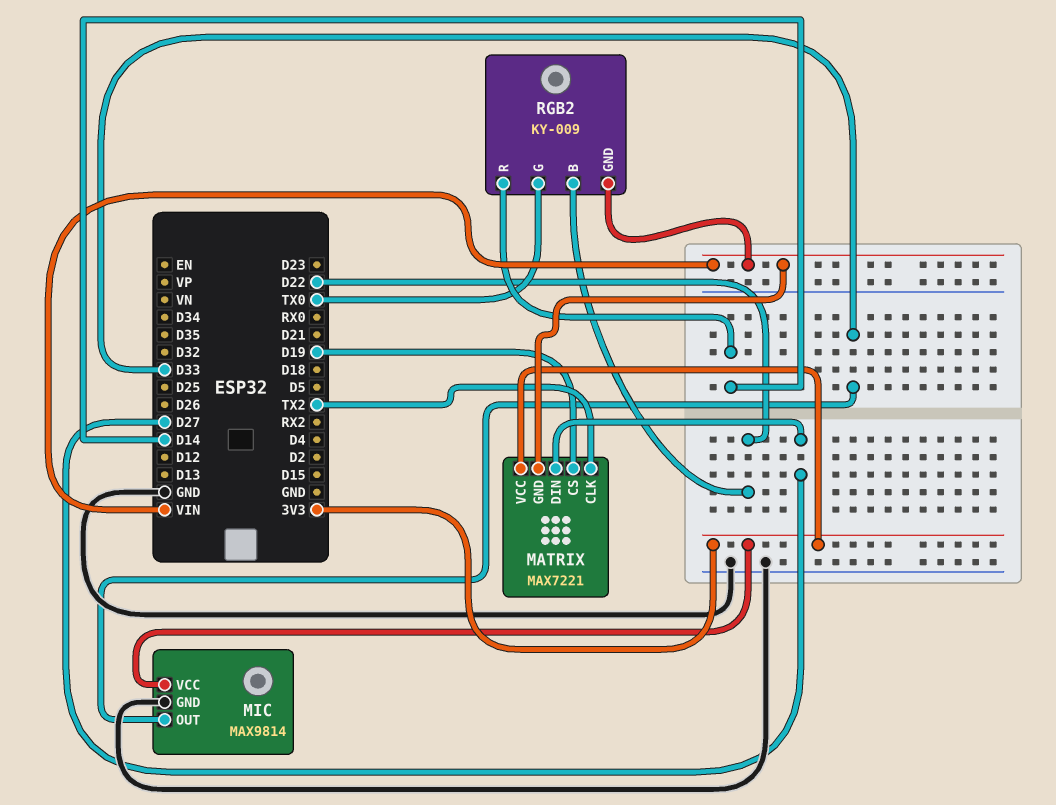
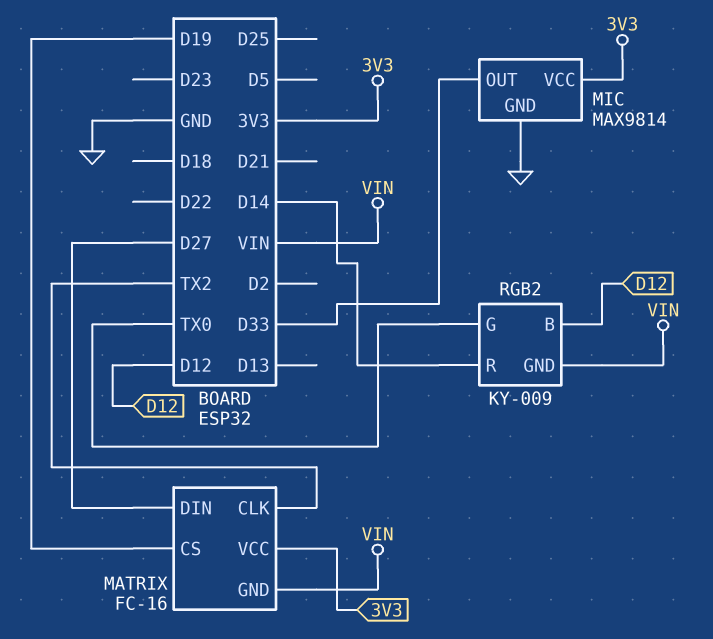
MATRIX: MAX7221 -> FC-16
RGB2 pin B: D22 -> D12

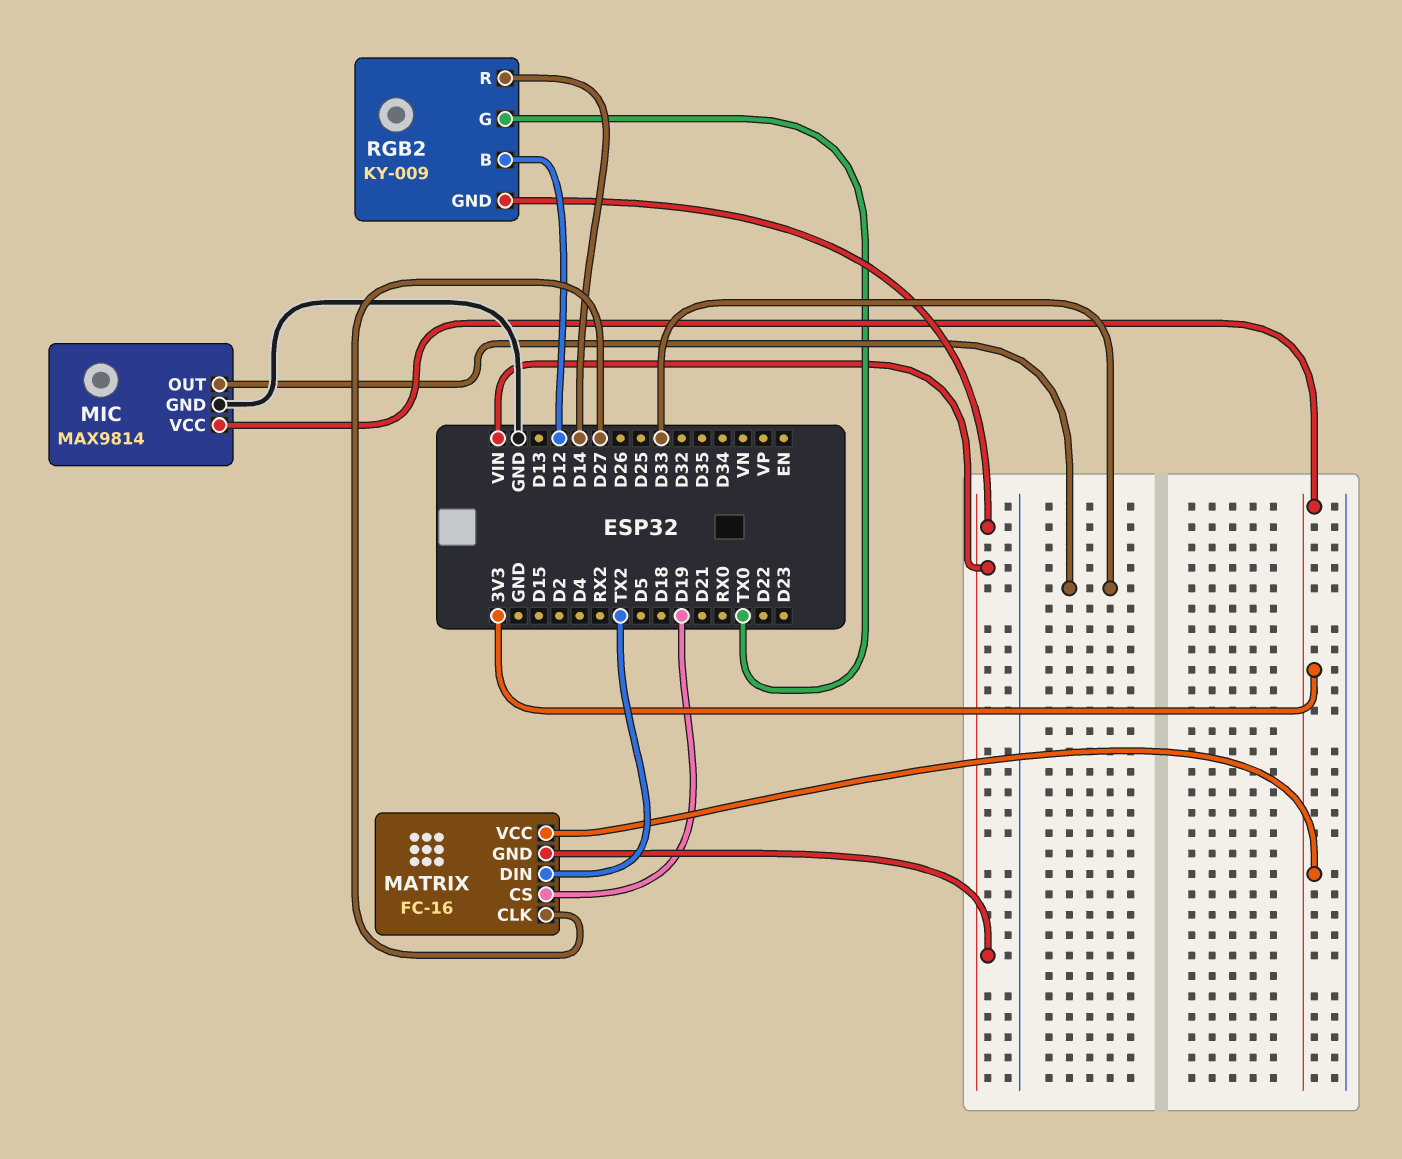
MATRIX pin CLK: TX2 -> D27
MATRIX pin DIN: D27 -> TX2

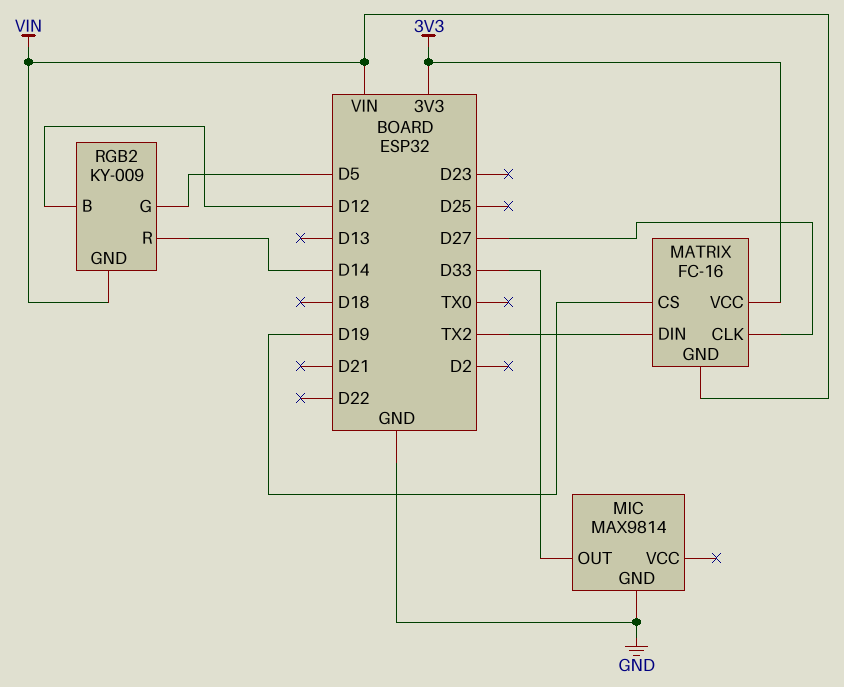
MIC pin VCC: 3V3 -> none
RGB2 pin G: TX0 -> D5

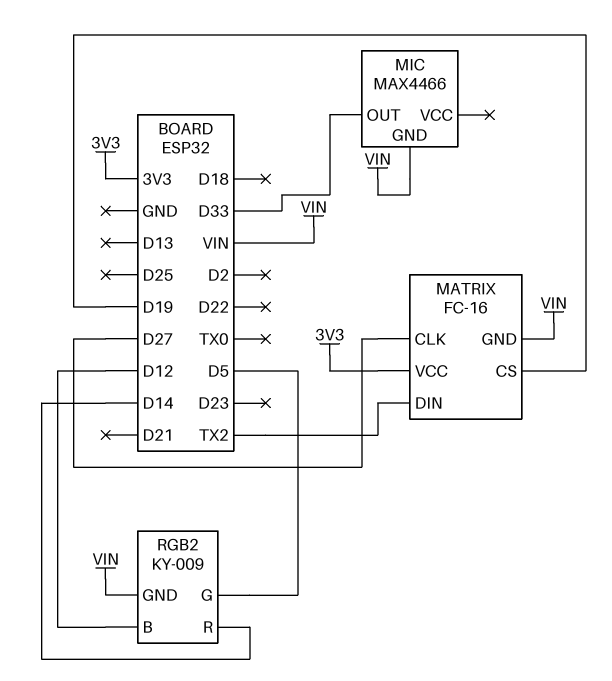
MIC: MAX9814 -> MAX4466
MIC pin GND: GND -> VIN

